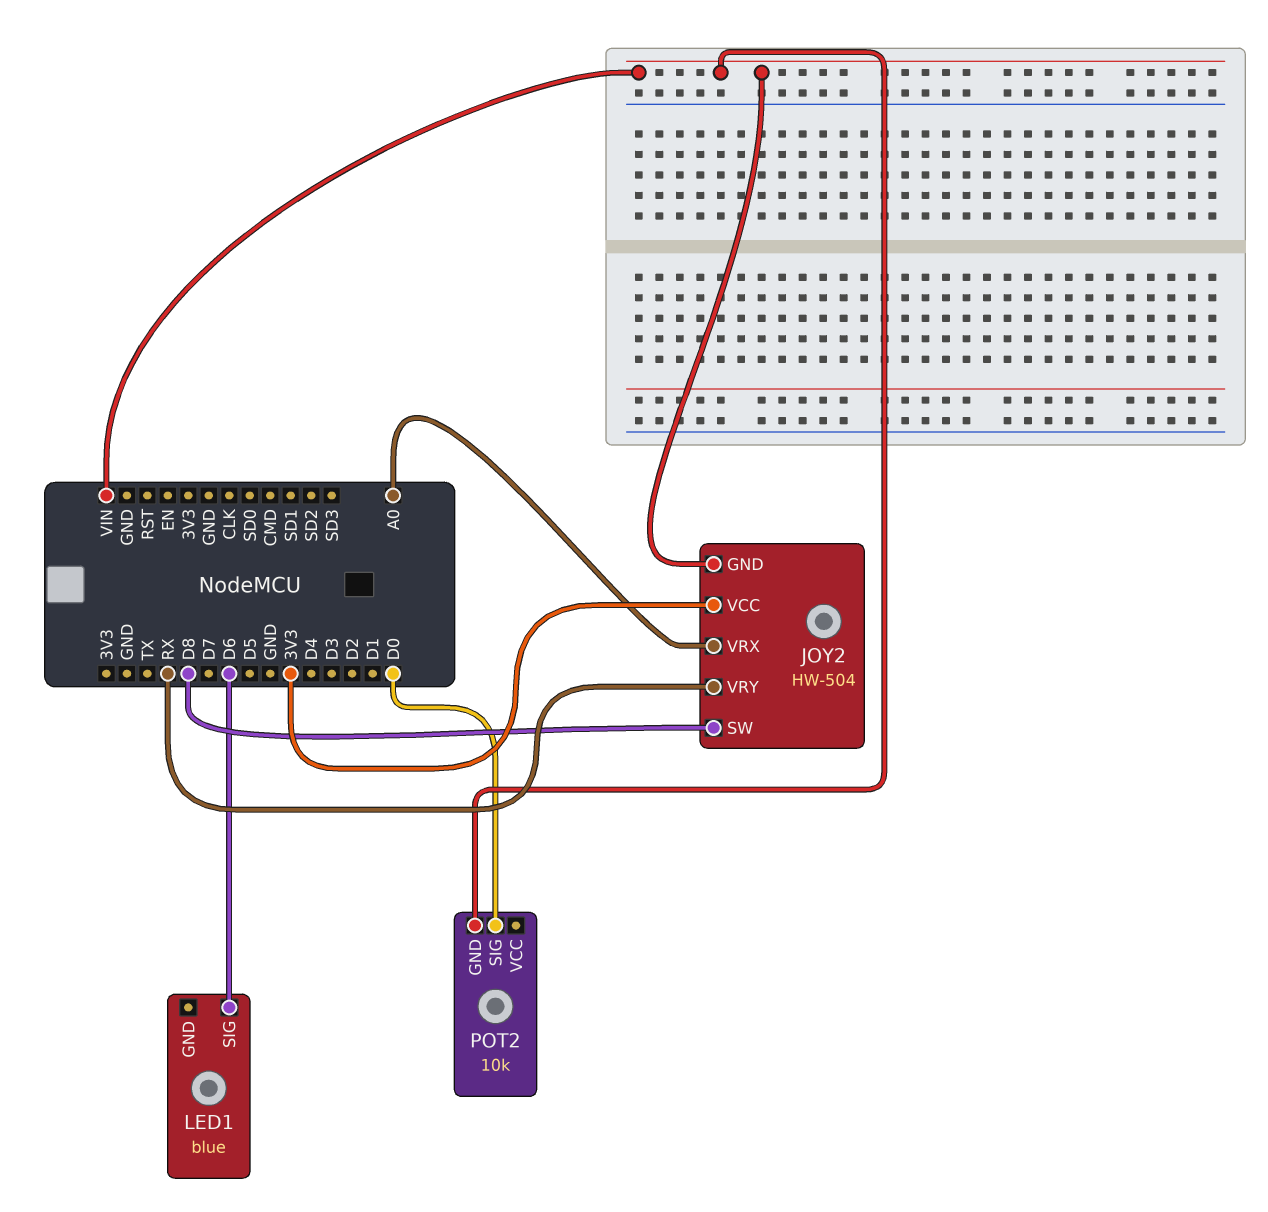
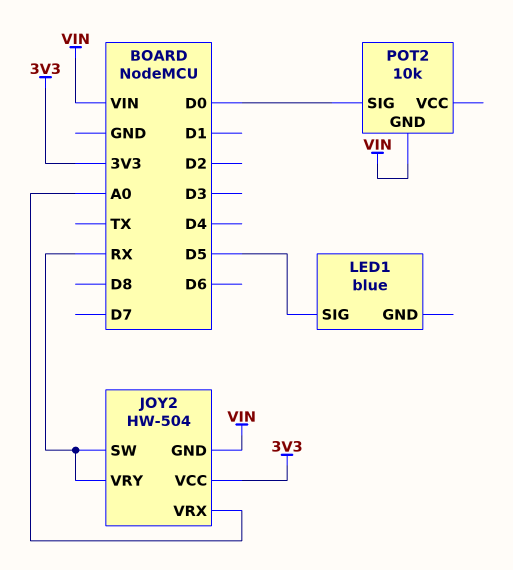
JOY2 pin SW: D8 -> RX
LED1 pin SIG: D6 -> D5

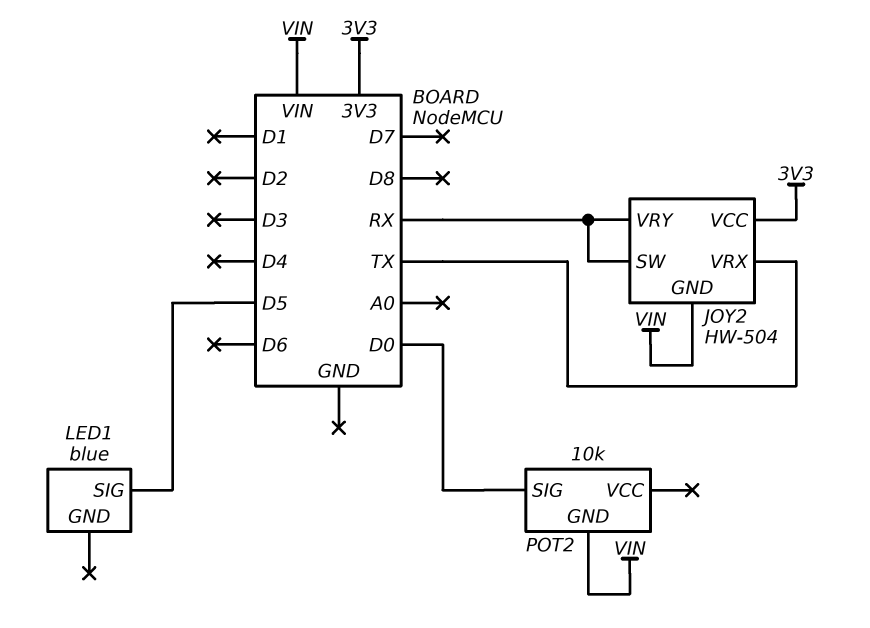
JOY2 pin VRX: A0 -> TX

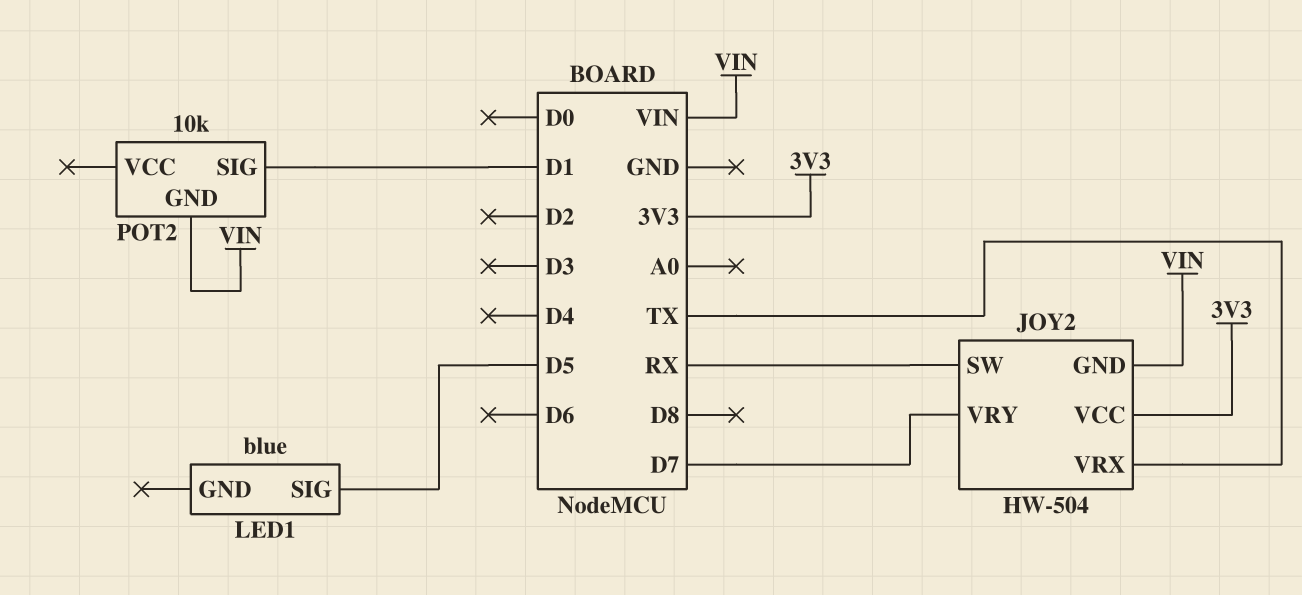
JOY2 pin VRY: RX -> D7
POT2 pin SIG: D0 -> D1

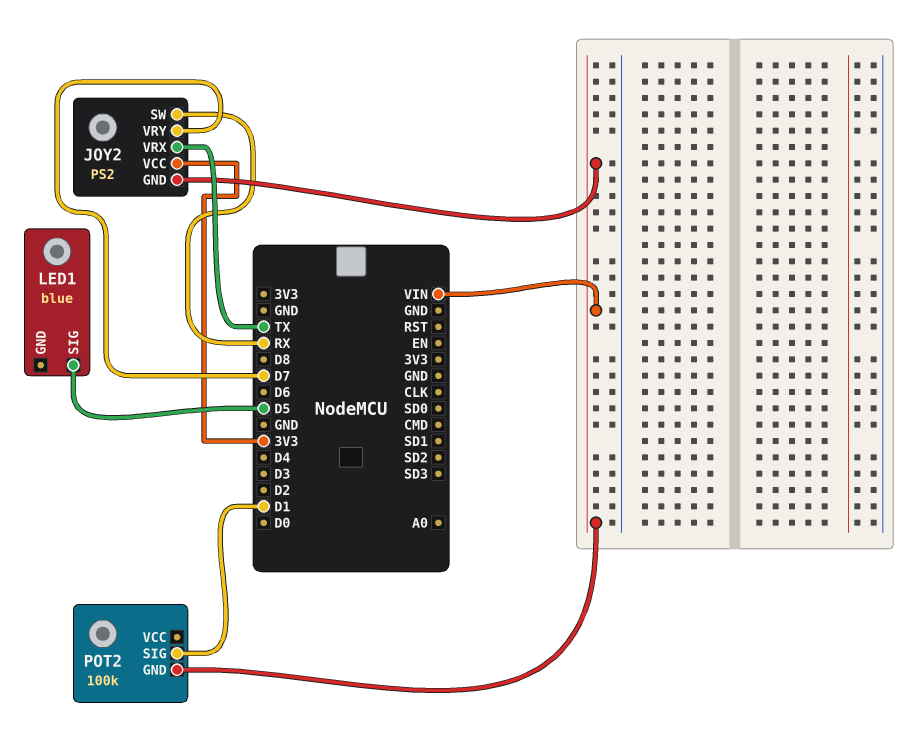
JOY2: HW-504 -> PS2
POT2: 10k -> 100k

